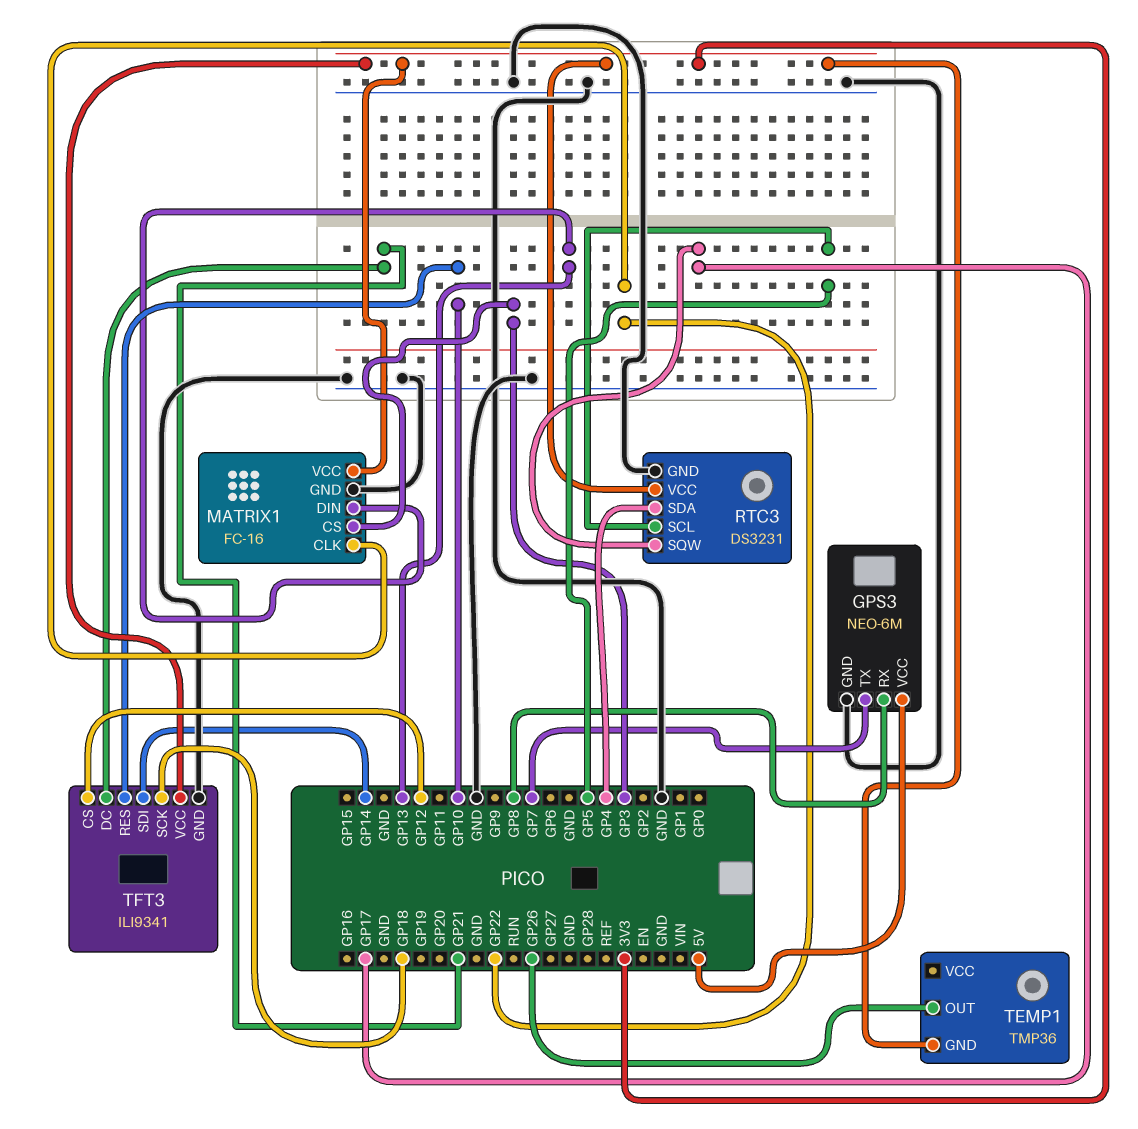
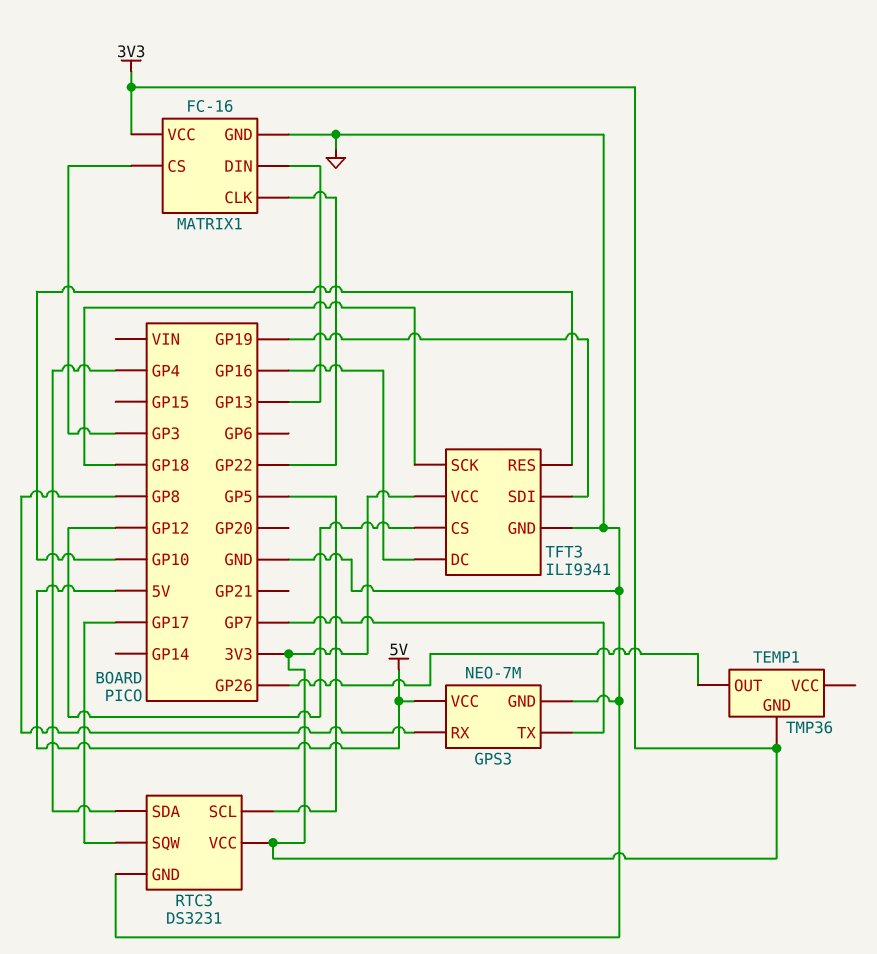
GPS3: NEO-6M -> NEO-7M
TFT3 pin DC: GP21 -> GP16
TFT3 pin SDI: GP14 -> GP19

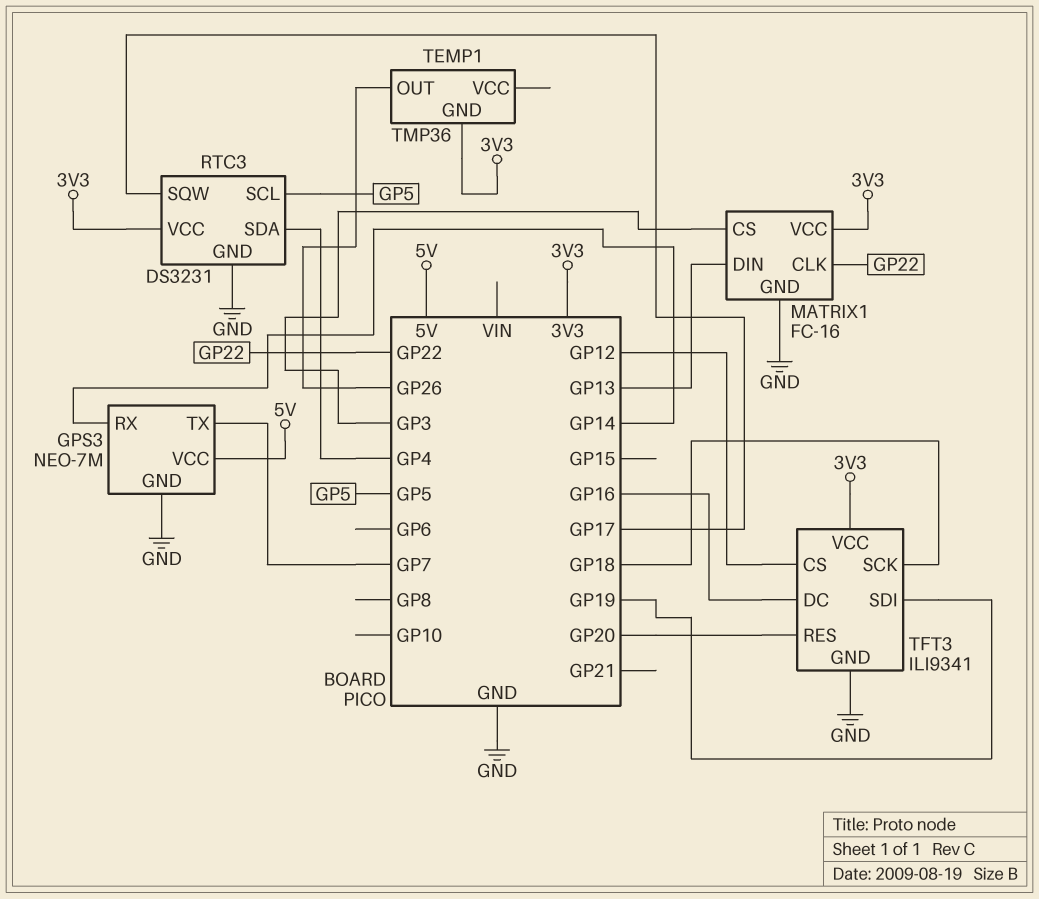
GPS3 pin RX: GP8 -> GP14
TFT3 pin RES: GP10 -> GP20

